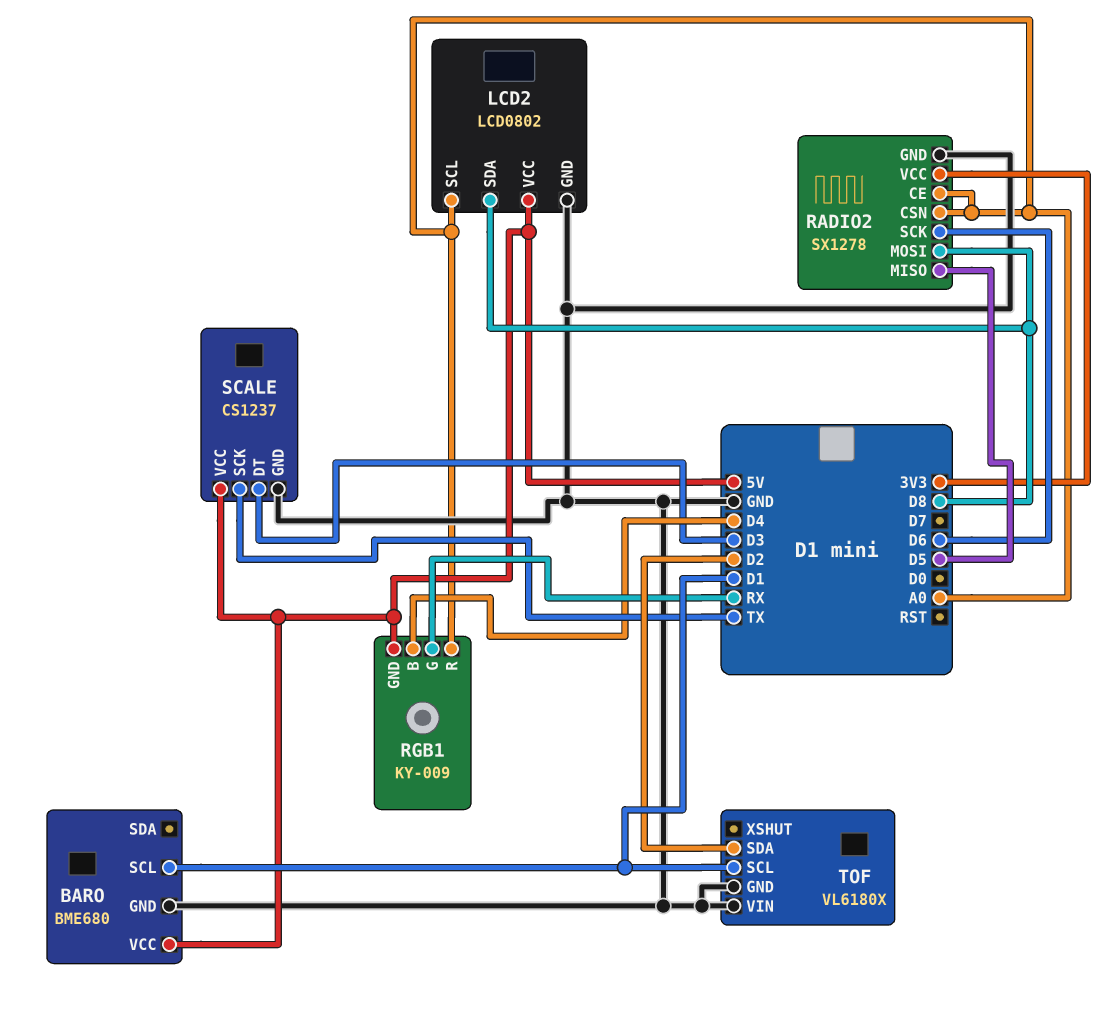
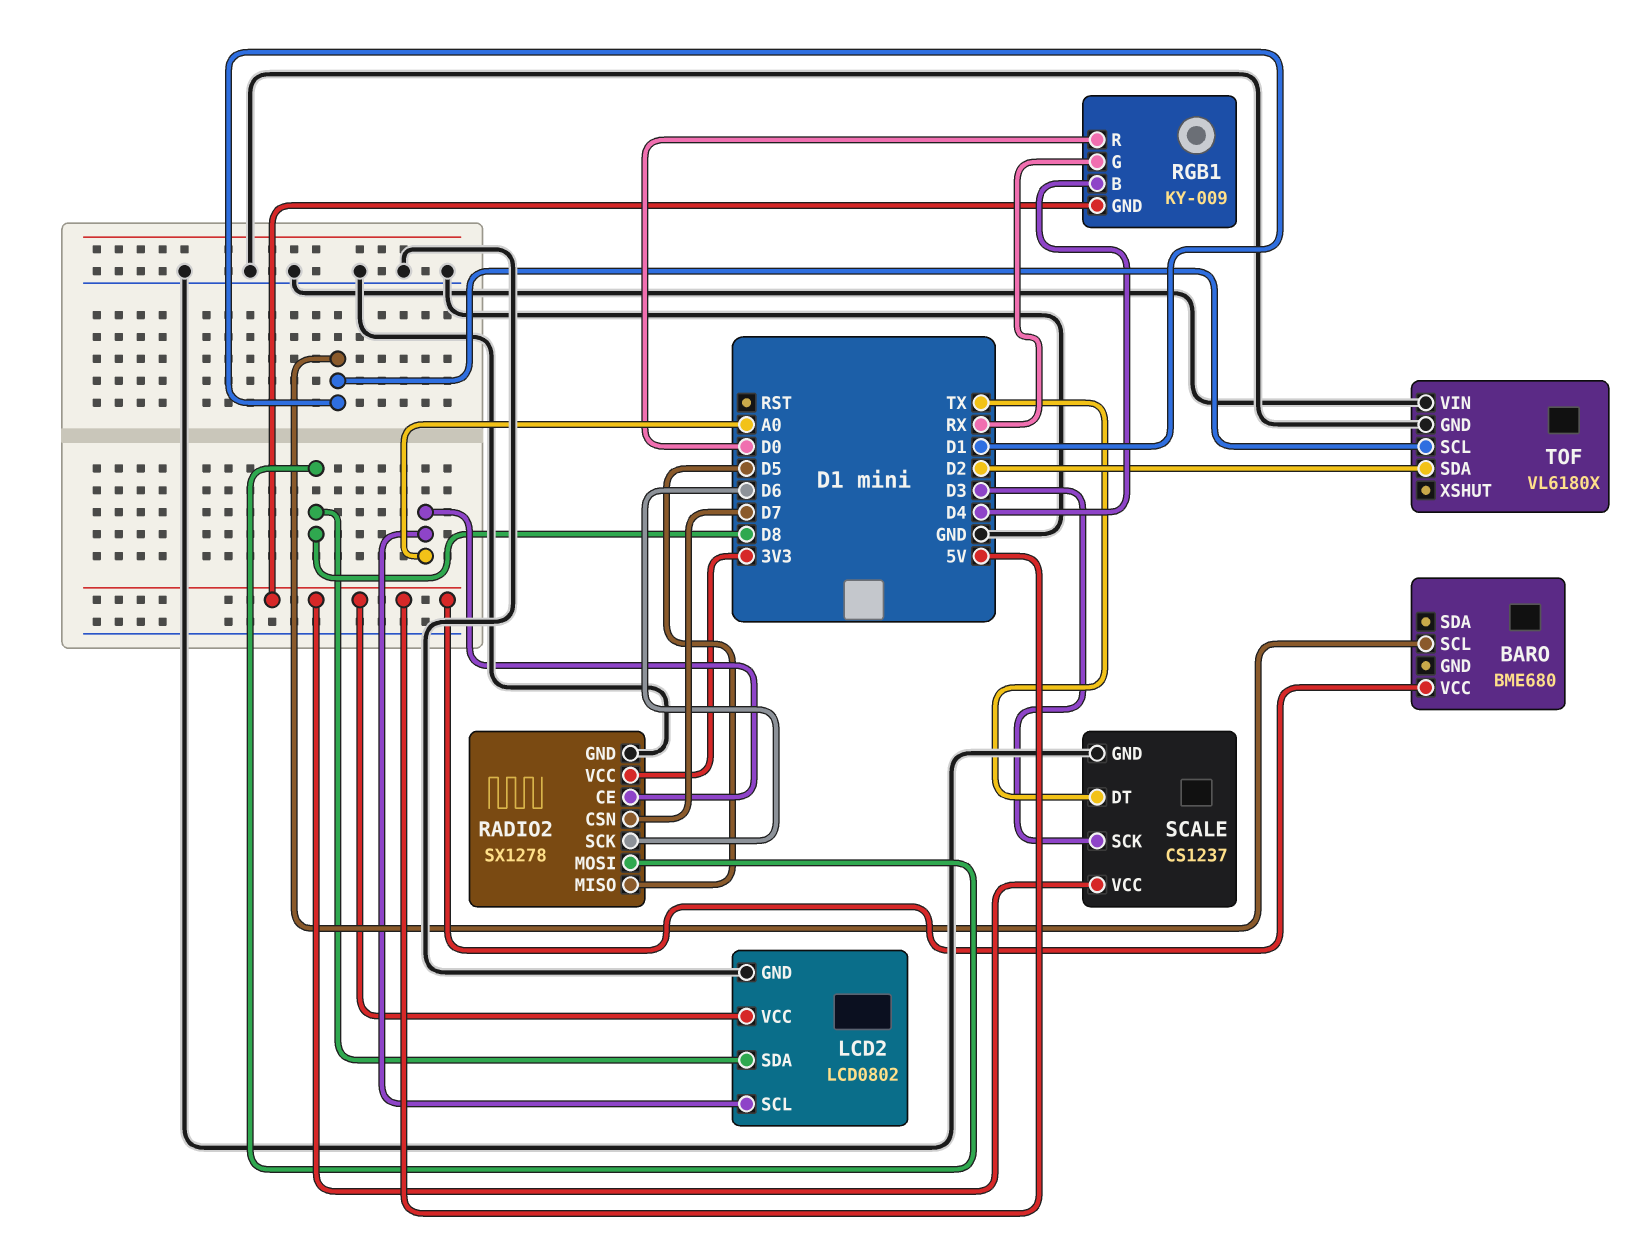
BARO pin GND: GND -> none
RADIO2 pin CSN: A0 -> D7
RGB1 pin R: A0 -> D0
SCALE pin DT: D3 -> TX
SCALE pin SCK: TX -> D3

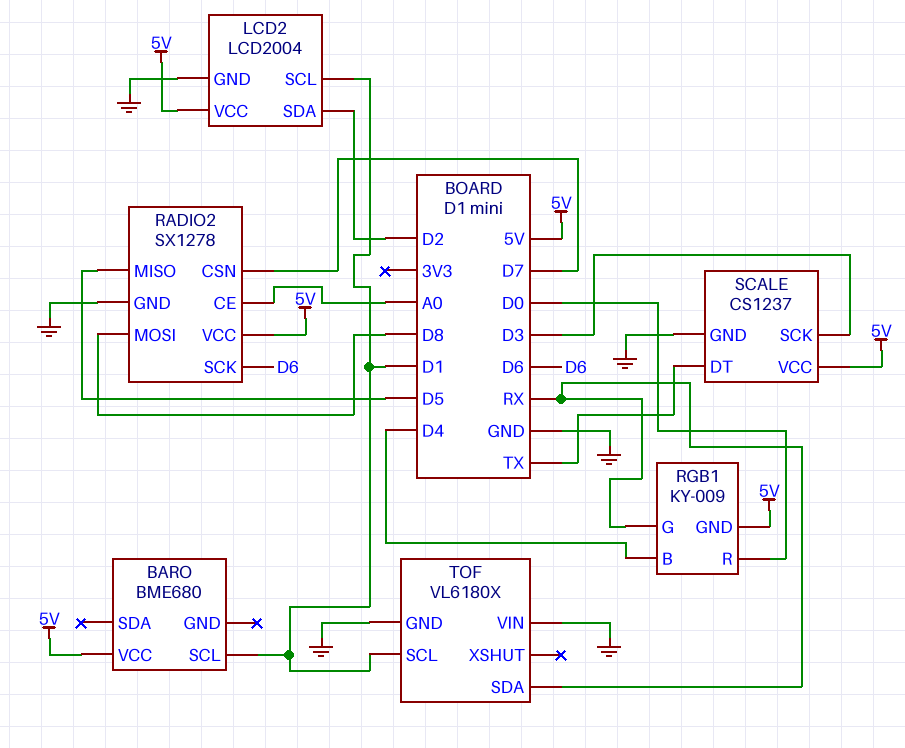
LCD2: LCD0802 -> LCD2004
LCD2 pin SCL: A0 -> D1
LCD2 pin SDA: D8 -> D2
RADIO2 pin VCC: 3V3 -> 5V
TOF pin SDA: D2 -> RX

